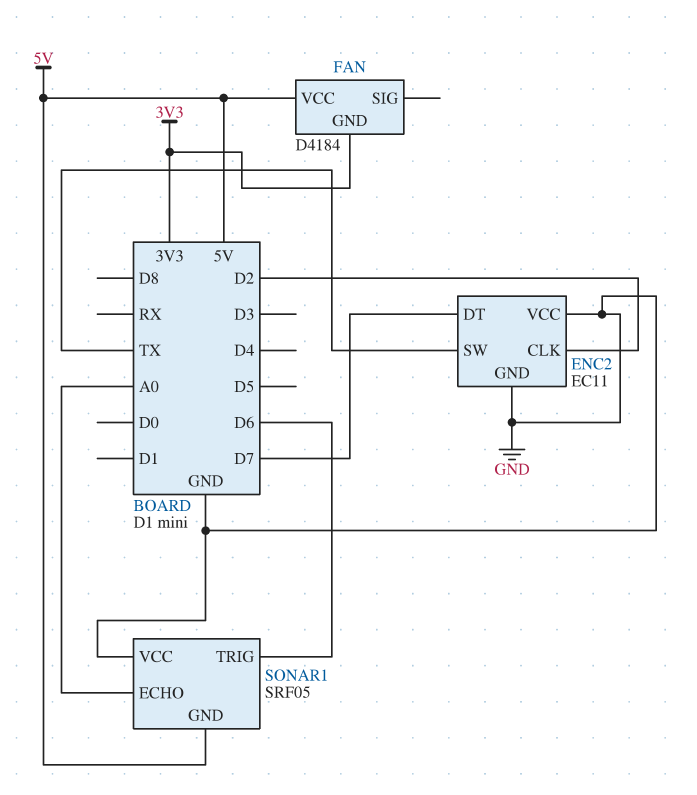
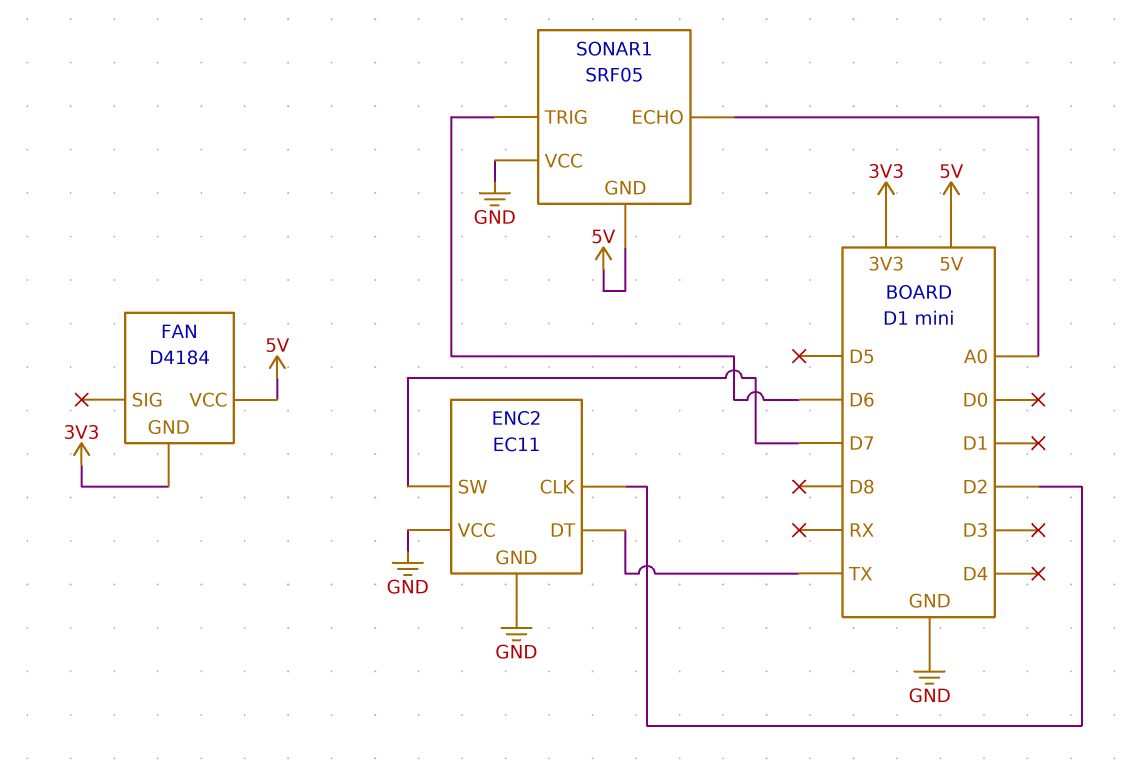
ENC2 pin DT: D7 -> TX
ENC2 pin SW: TX -> D7

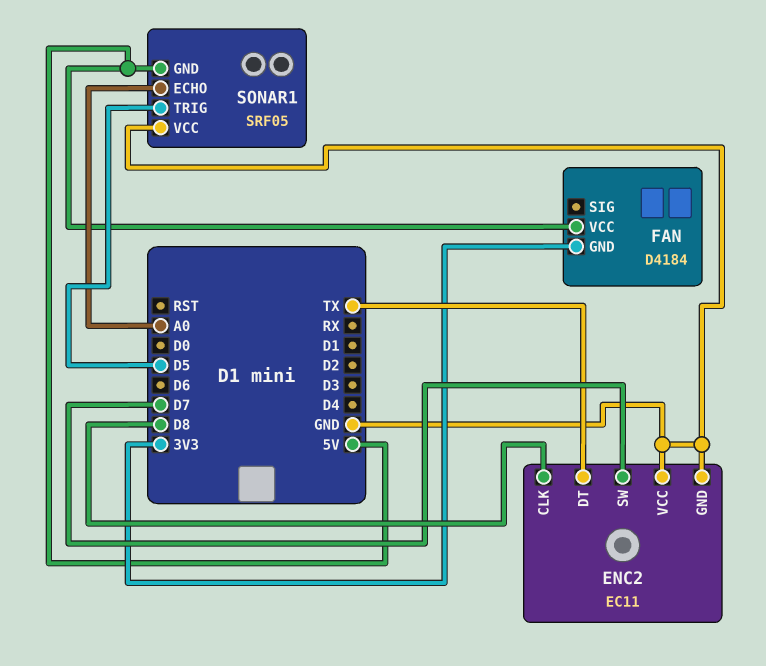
ENC2 pin CLK: D2 -> D8
SONAR1 pin TRIG: D6 -> D5

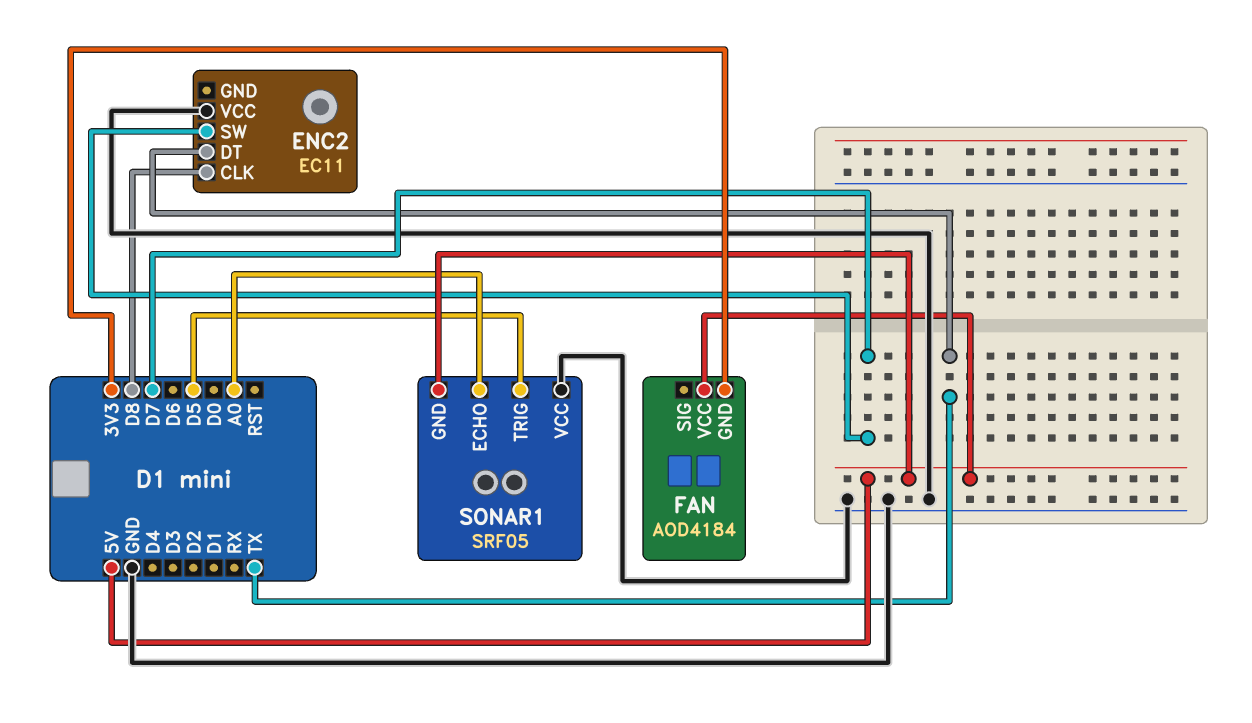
ENC2 pin GND: GND -> none
FAN: D4184 -> AOD4184

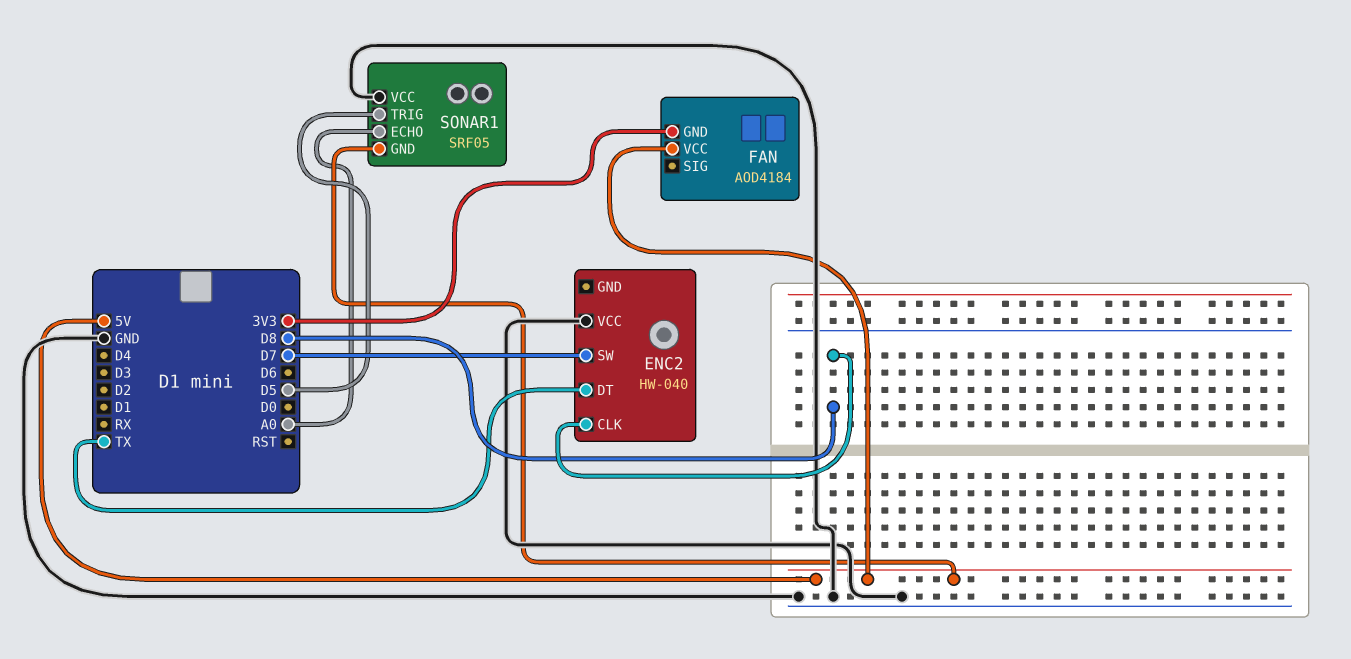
ENC2: EC11 -> HW-040

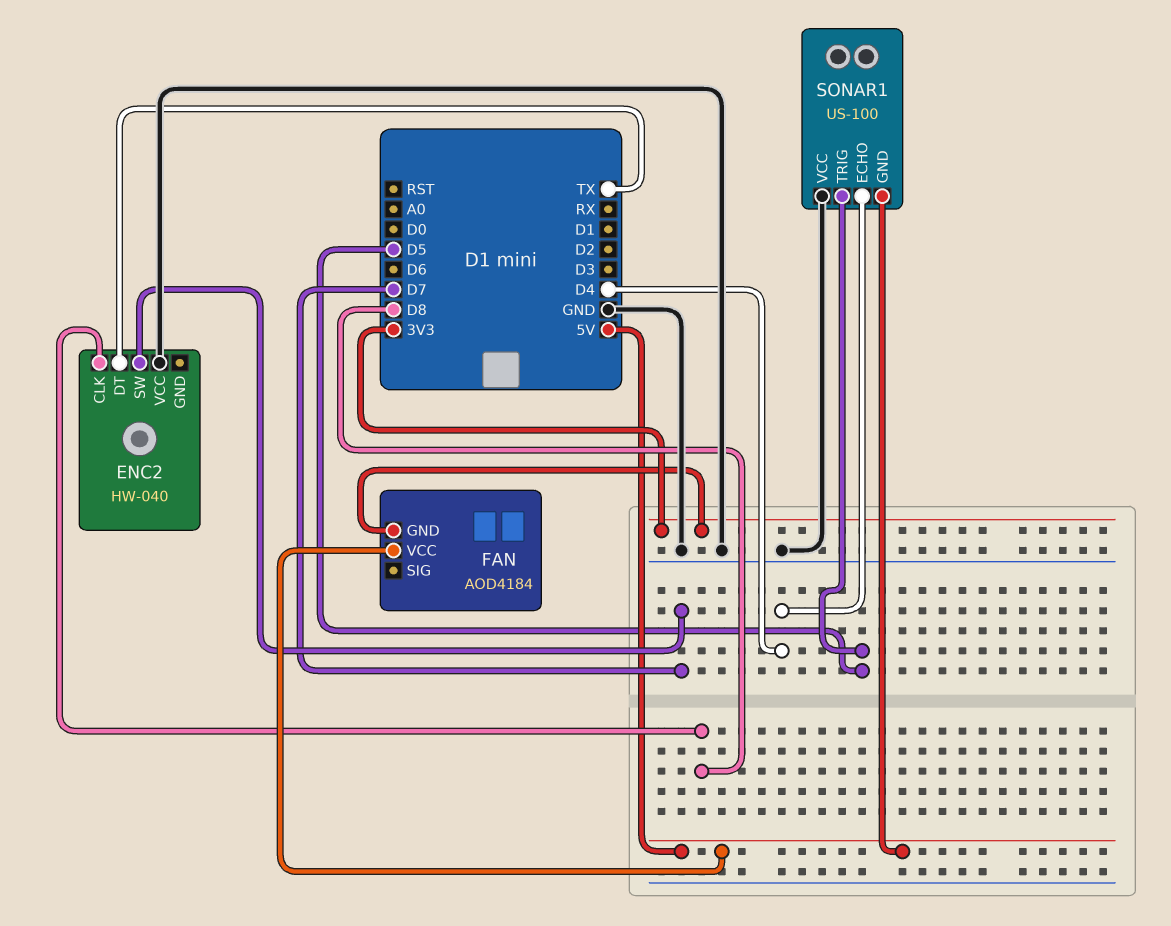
SONAR1: SRF05 -> US-100
SONAR1 pin ECHO: A0 -> D4

